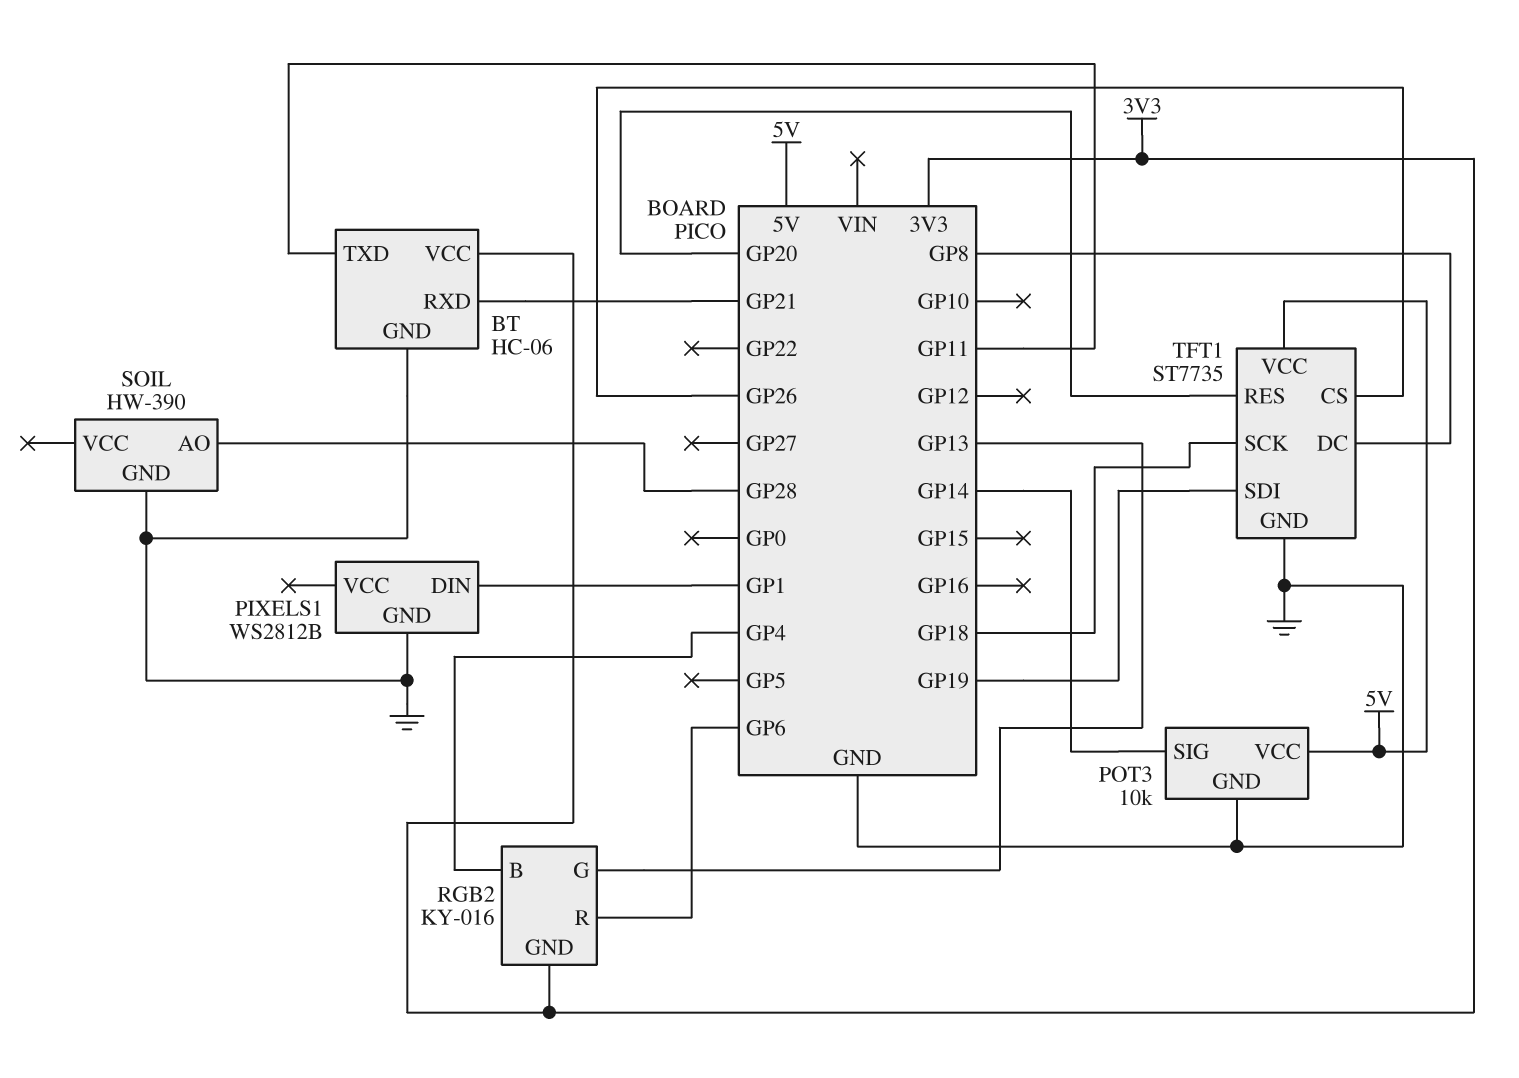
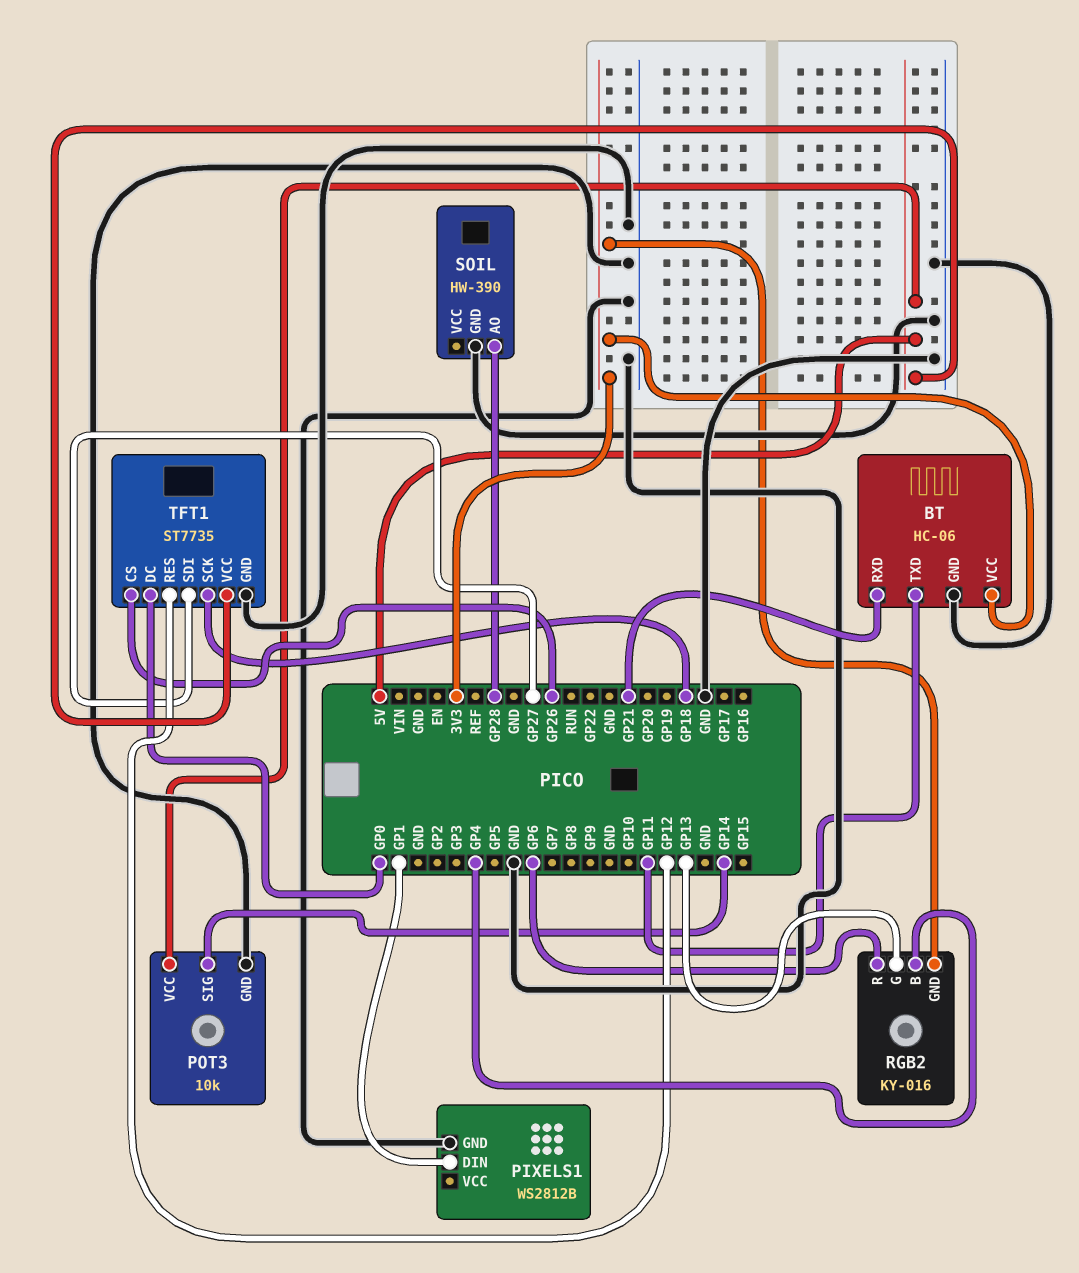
TFT1 pin DC: GP8 -> GP0
TFT1 pin RES: GP20 -> GP12
TFT1 pin SDI: GP19 -> GP27

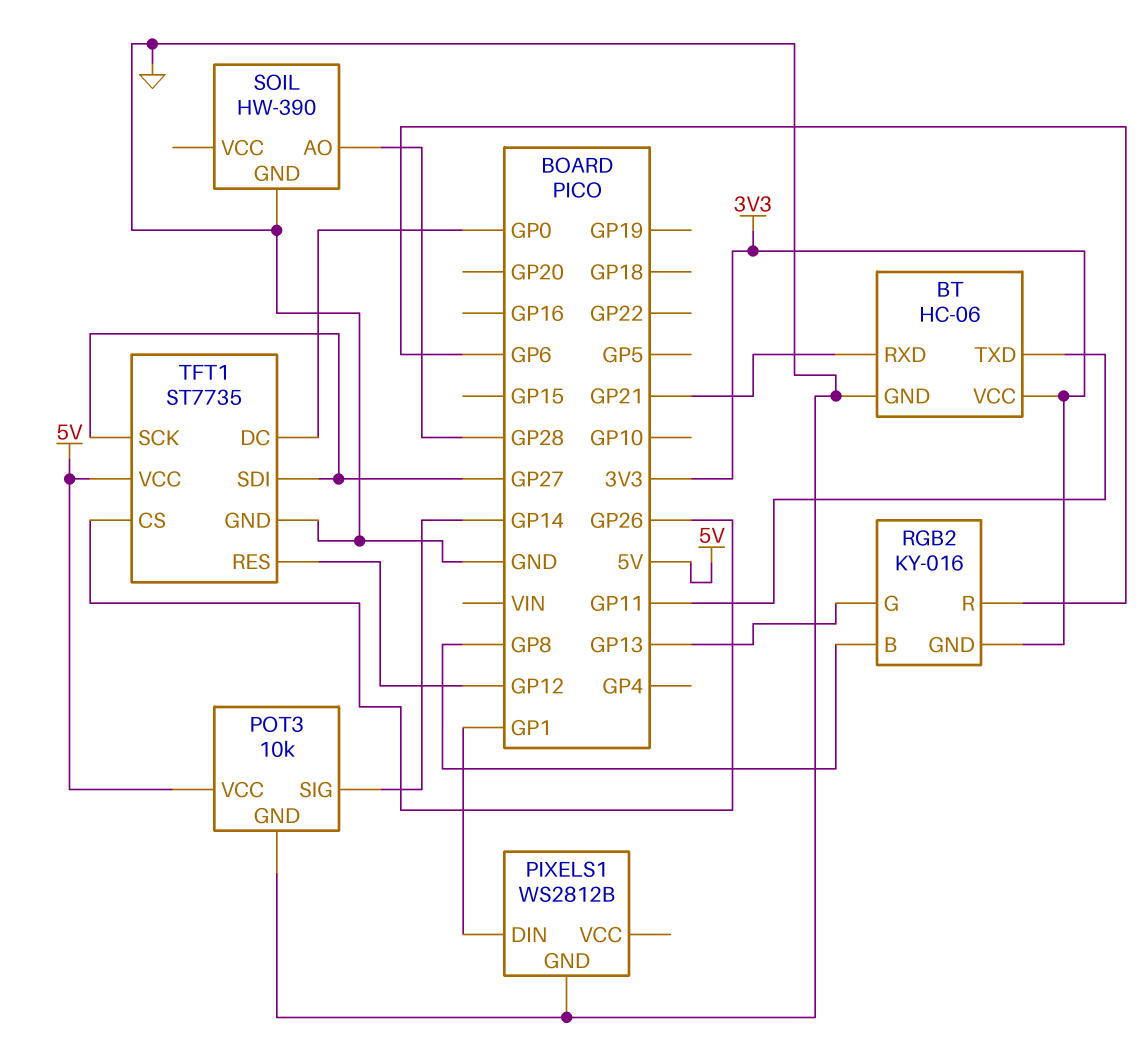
RGB2 pin B: GP4 -> GP8
TFT1 pin SCK: GP18 -> GP27

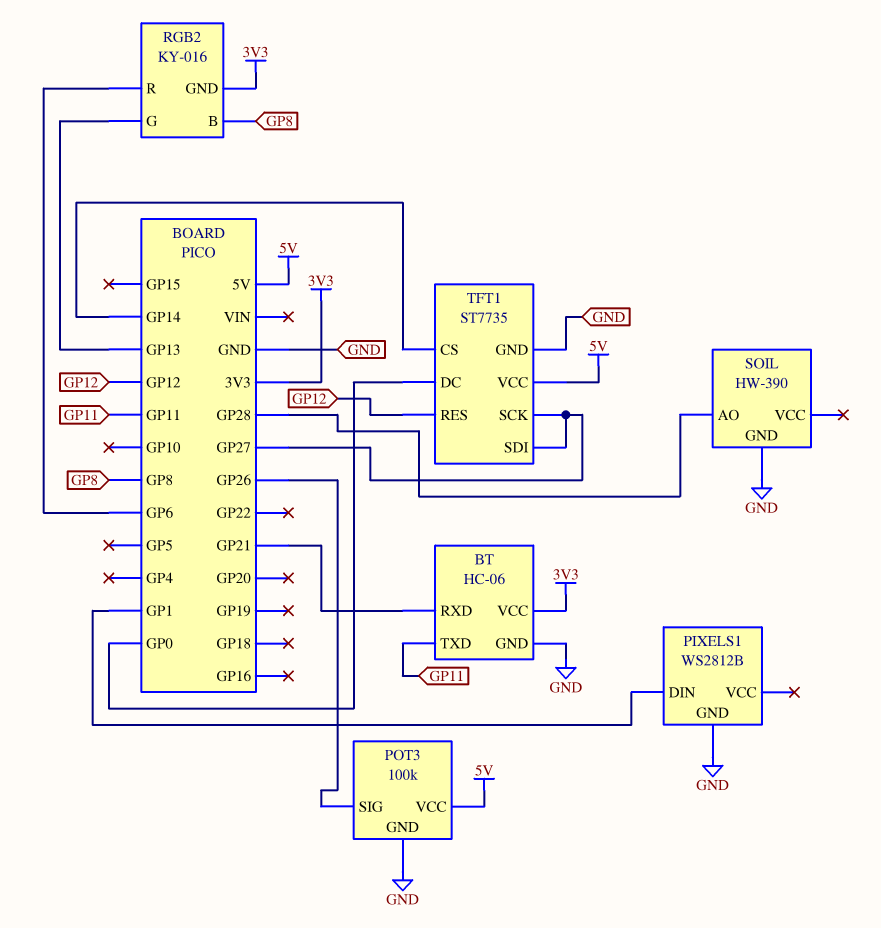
POT3: 10k -> 100k
POT3 pin SIG: GP14 -> GP26
TFT1 pin CS: GP26 -> GP14

